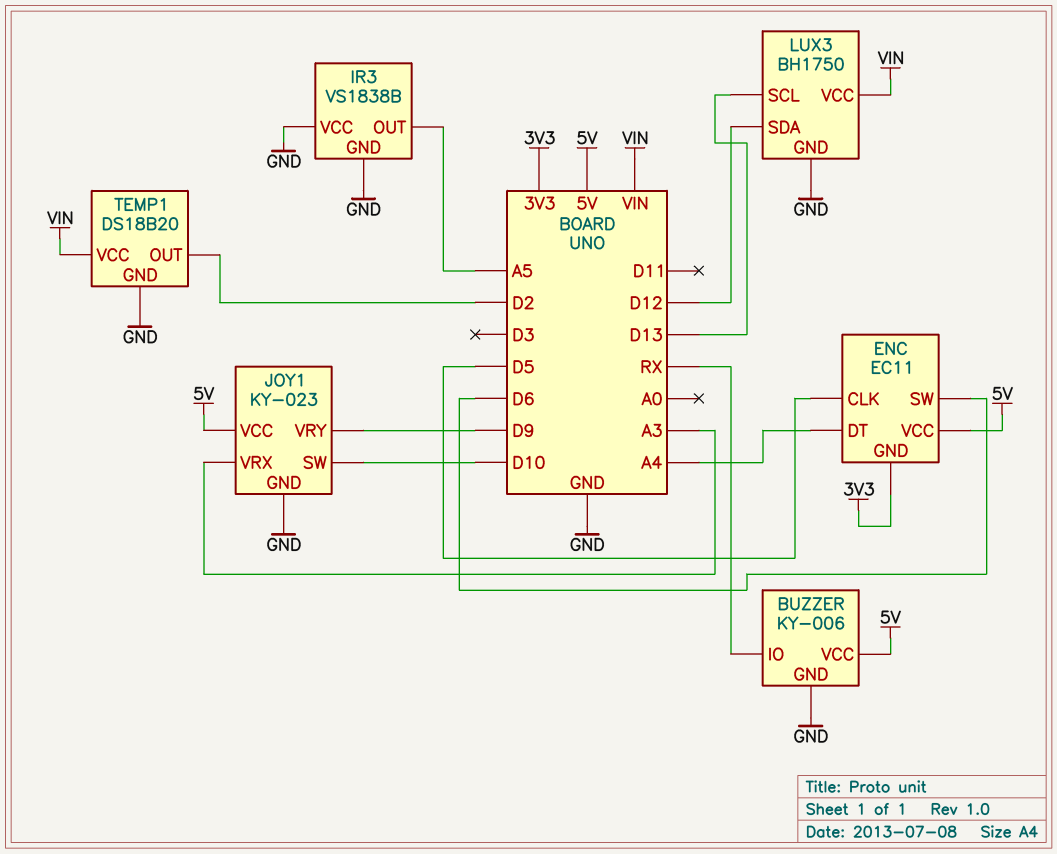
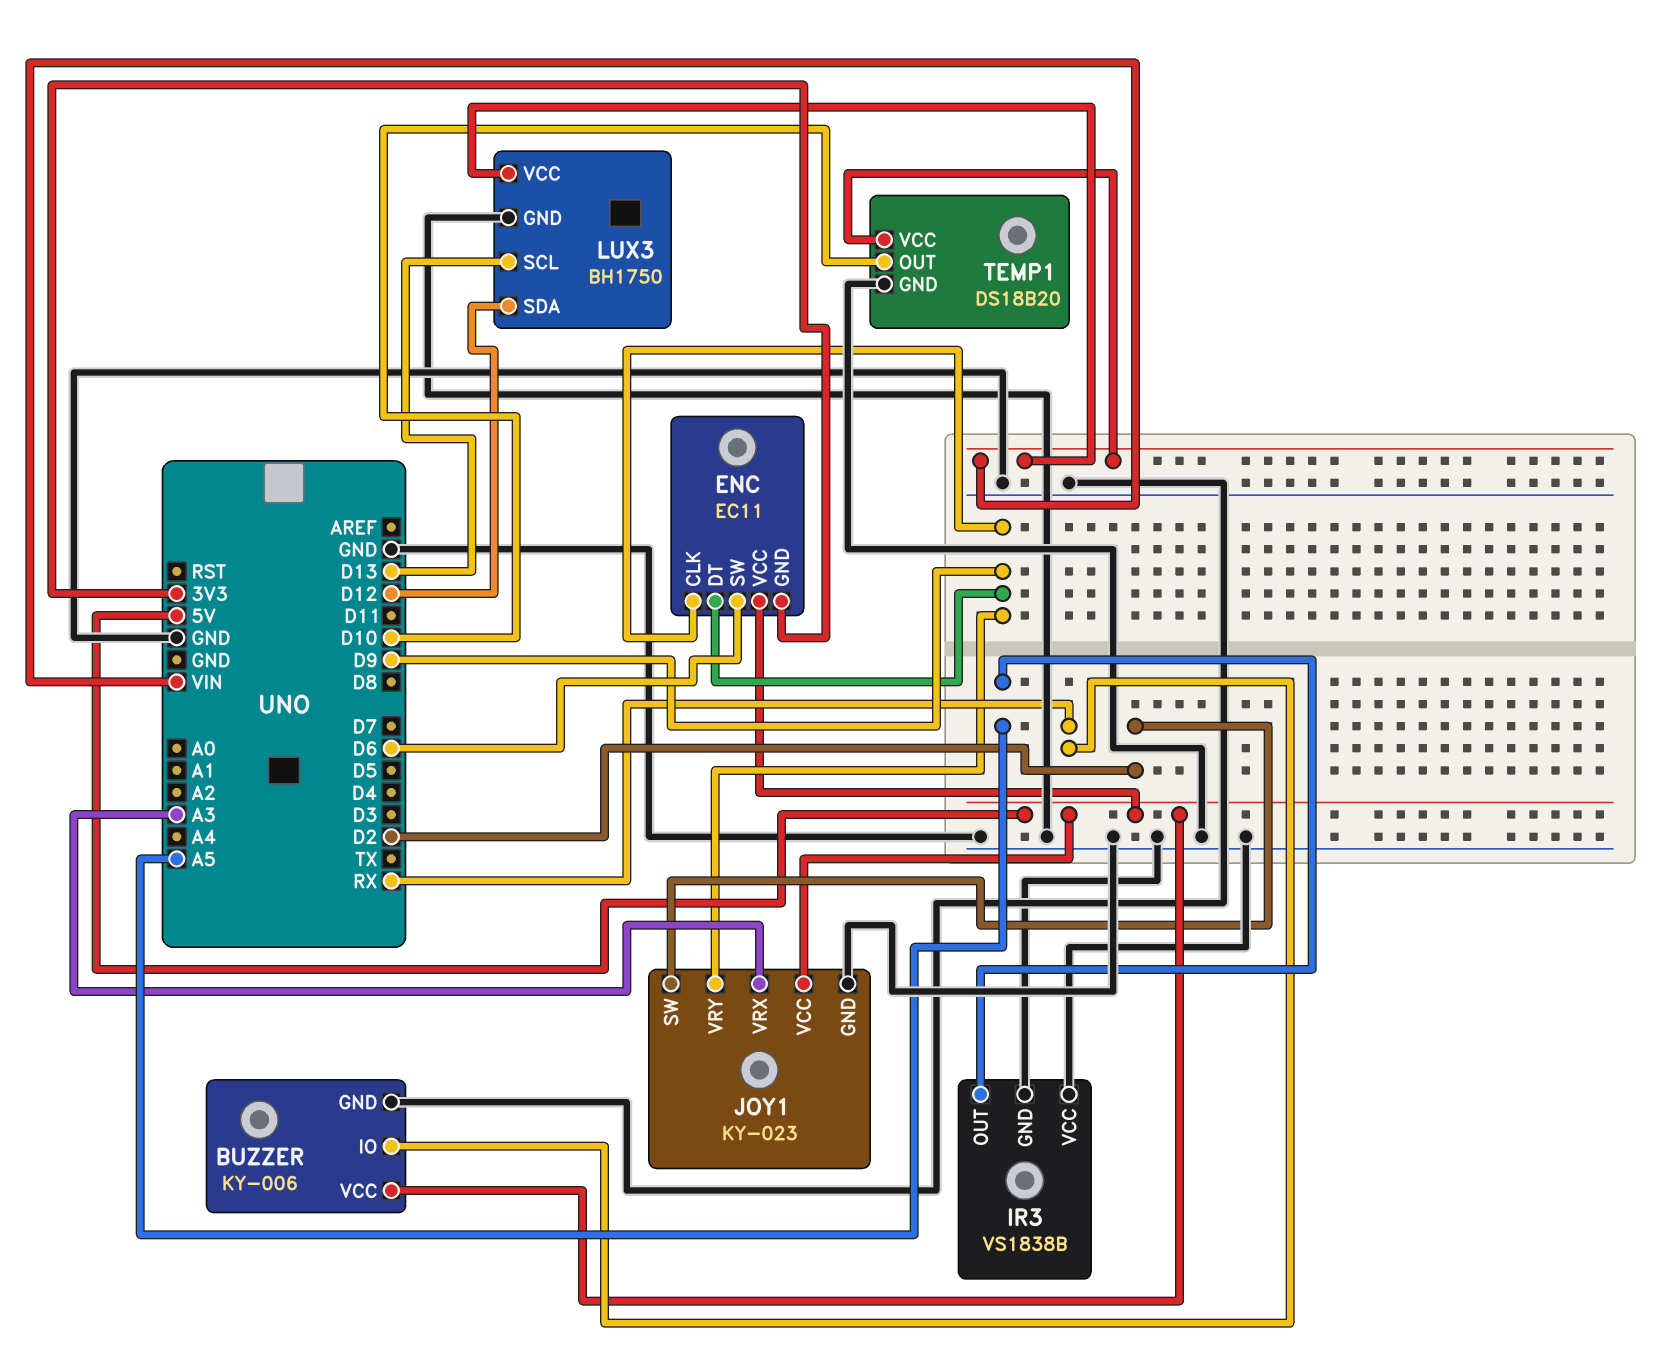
ENC pin CLK: D5 -> D9
ENC pin DT: A4 -> D9
JOY1 pin SW: D10 -> D2
TEMP1 pin OUT: D2 -> D10

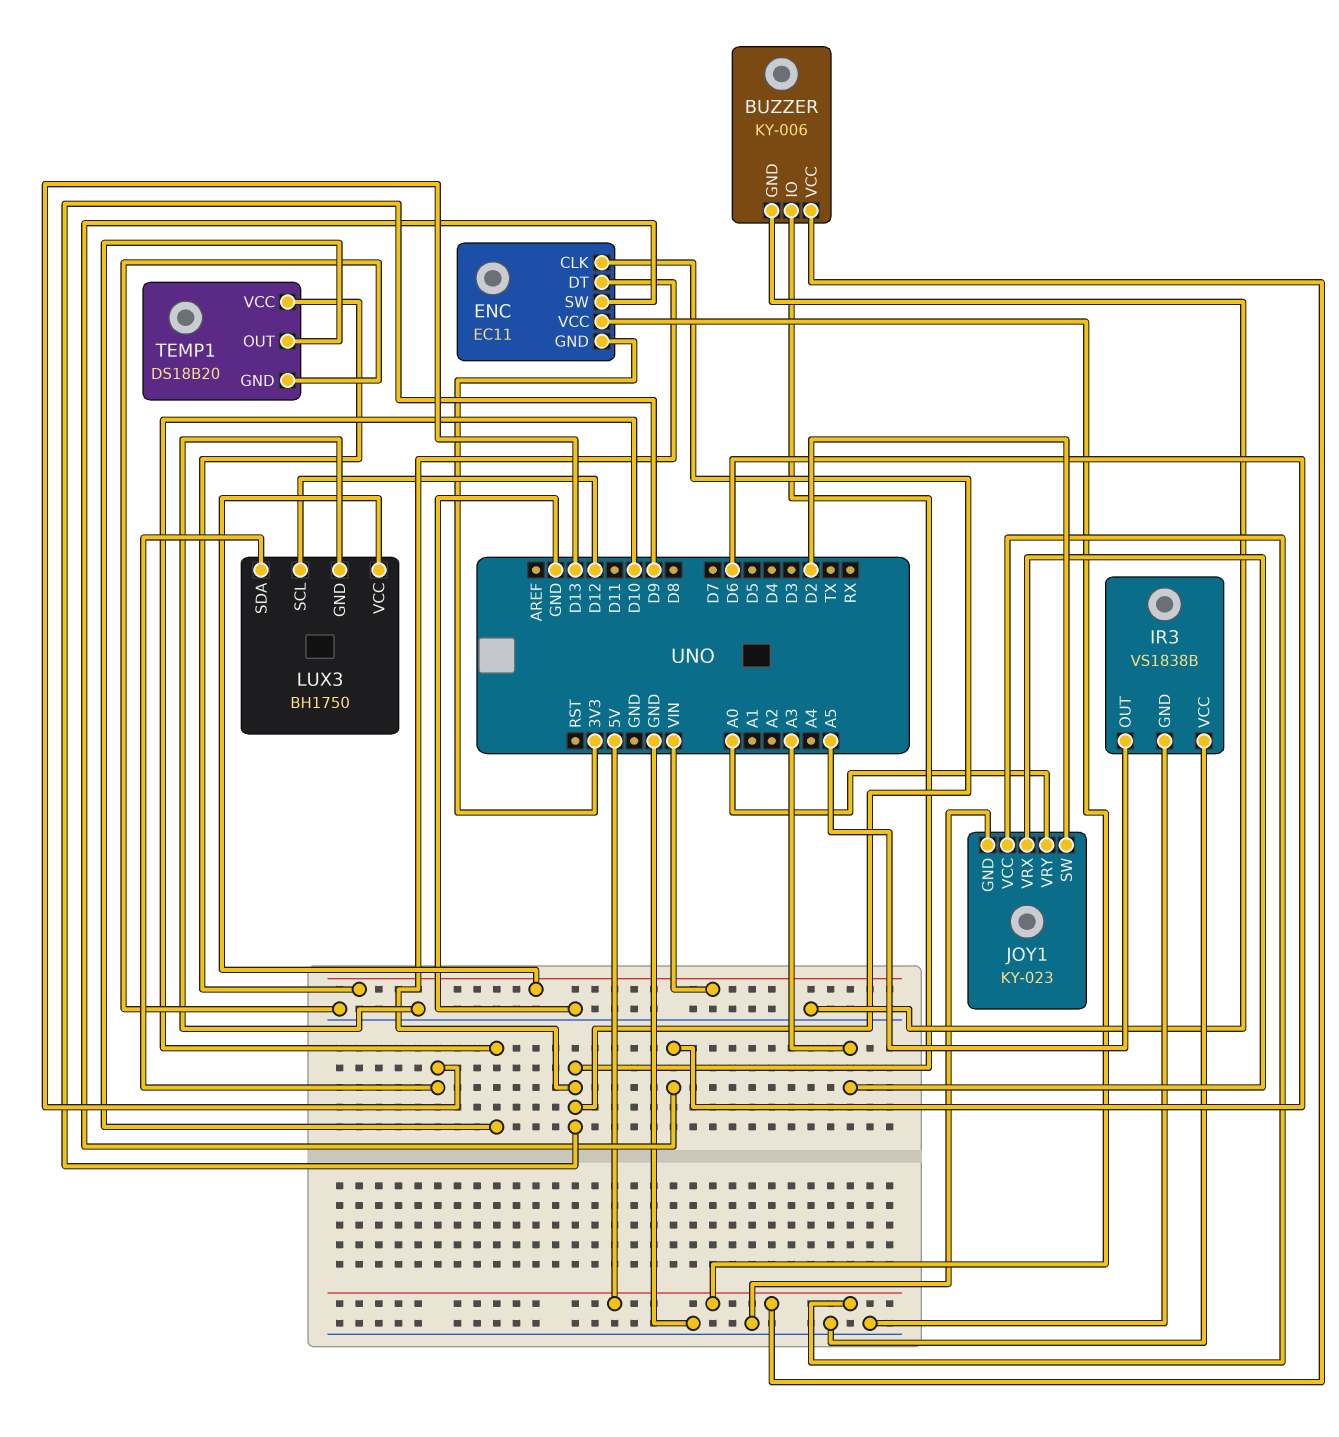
BUZZER pin IO: RX -> D9
JOY1 pin VRY: D9 -> A0
LUX3 pin SCL: D13 -> D12
LUX3 pin SDA: D12 -> D13

